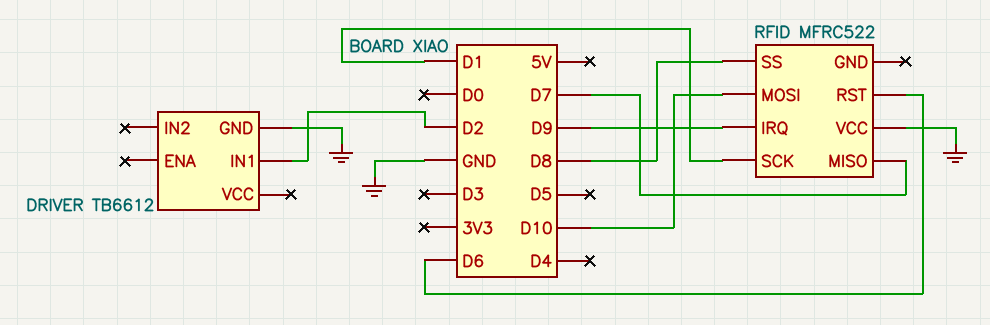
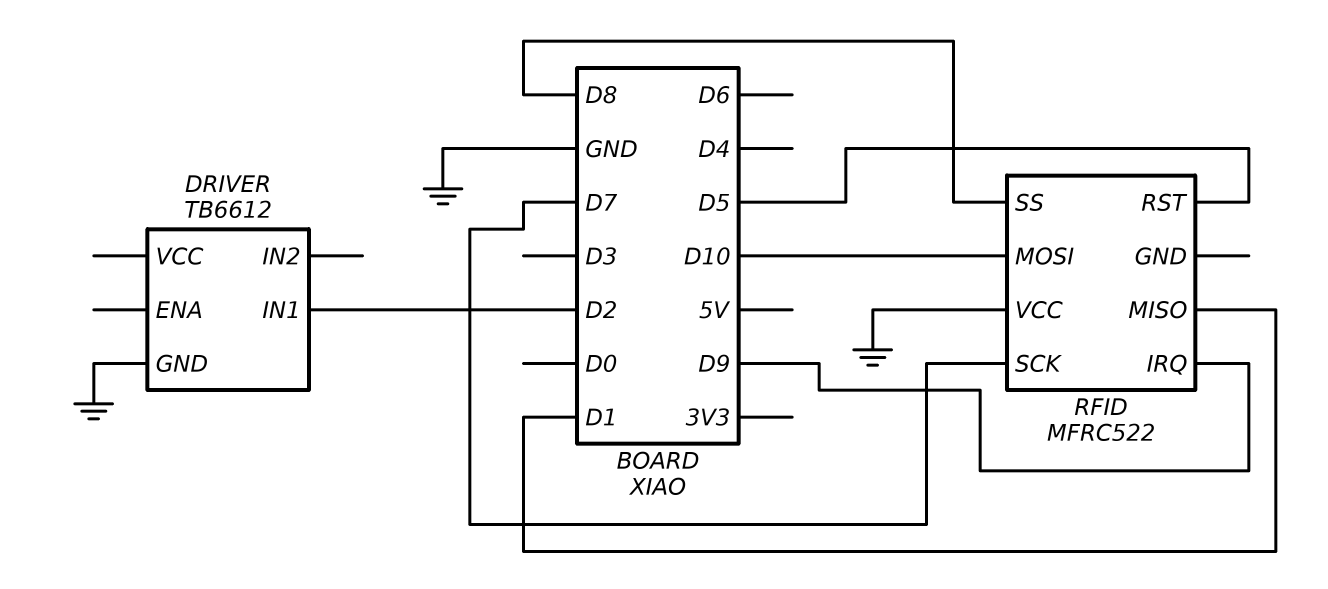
RFID pin MISO: D7 -> D1
RFID pin RST: D6 -> D5
RFID pin SCK: D1 -> D7

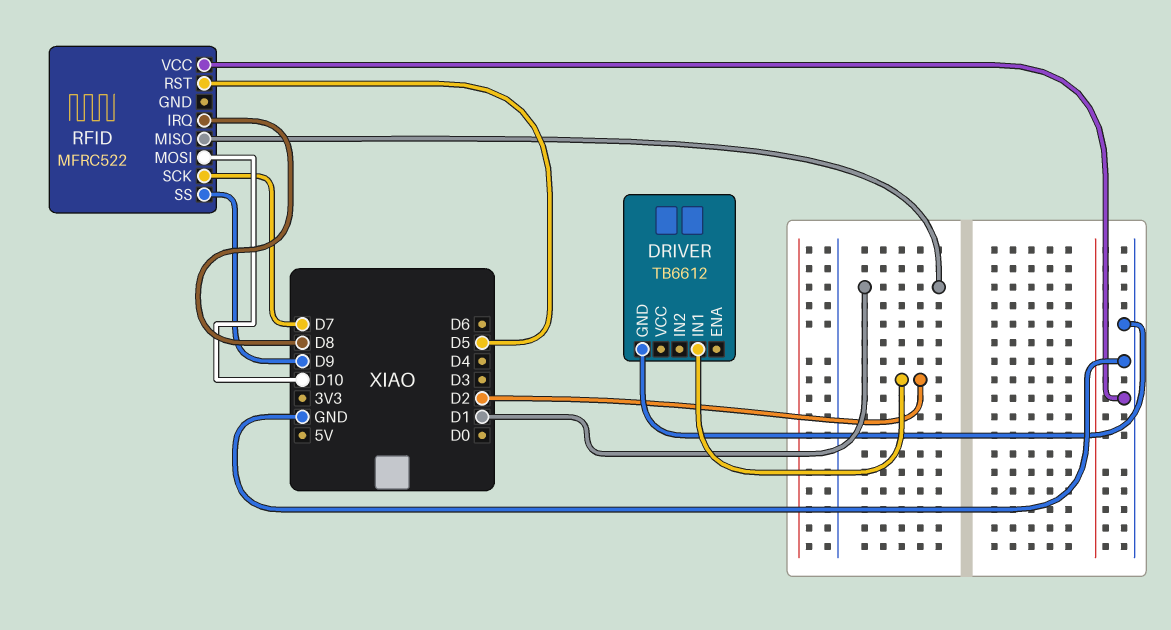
RFID pin IRQ: D9 -> D8
RFID pin SS: D8 -> D9

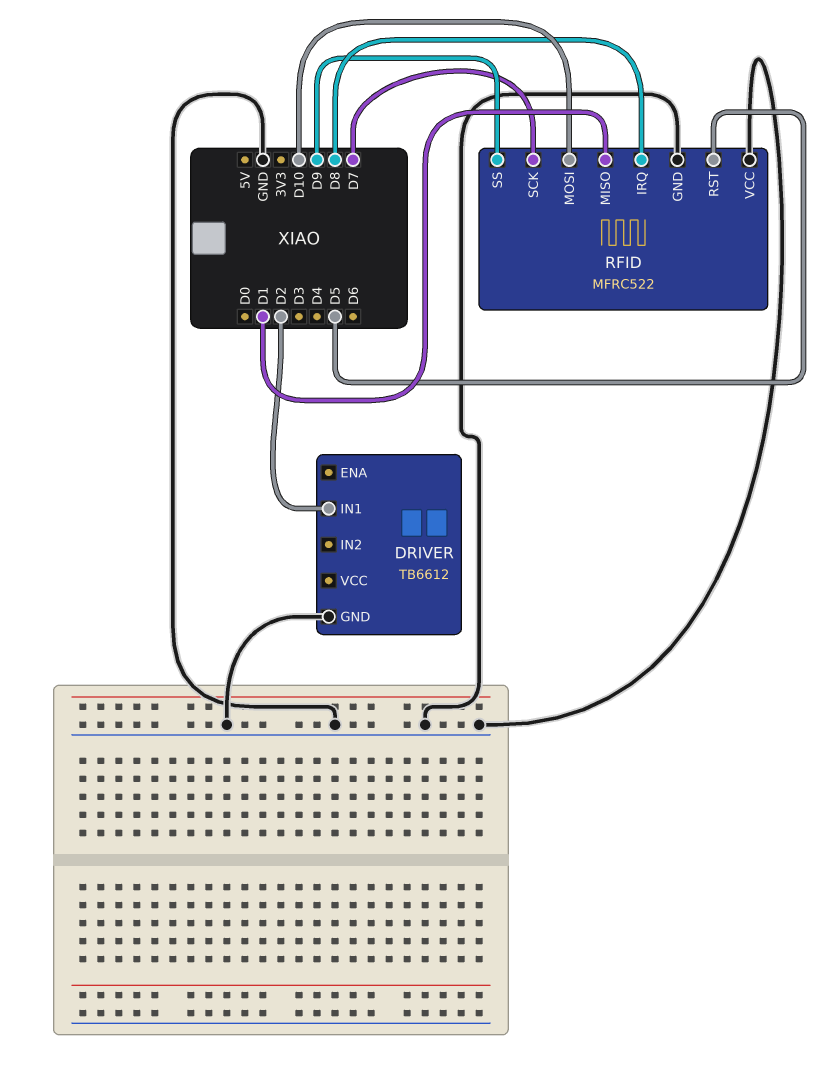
RFID pin GND: none -> GND

